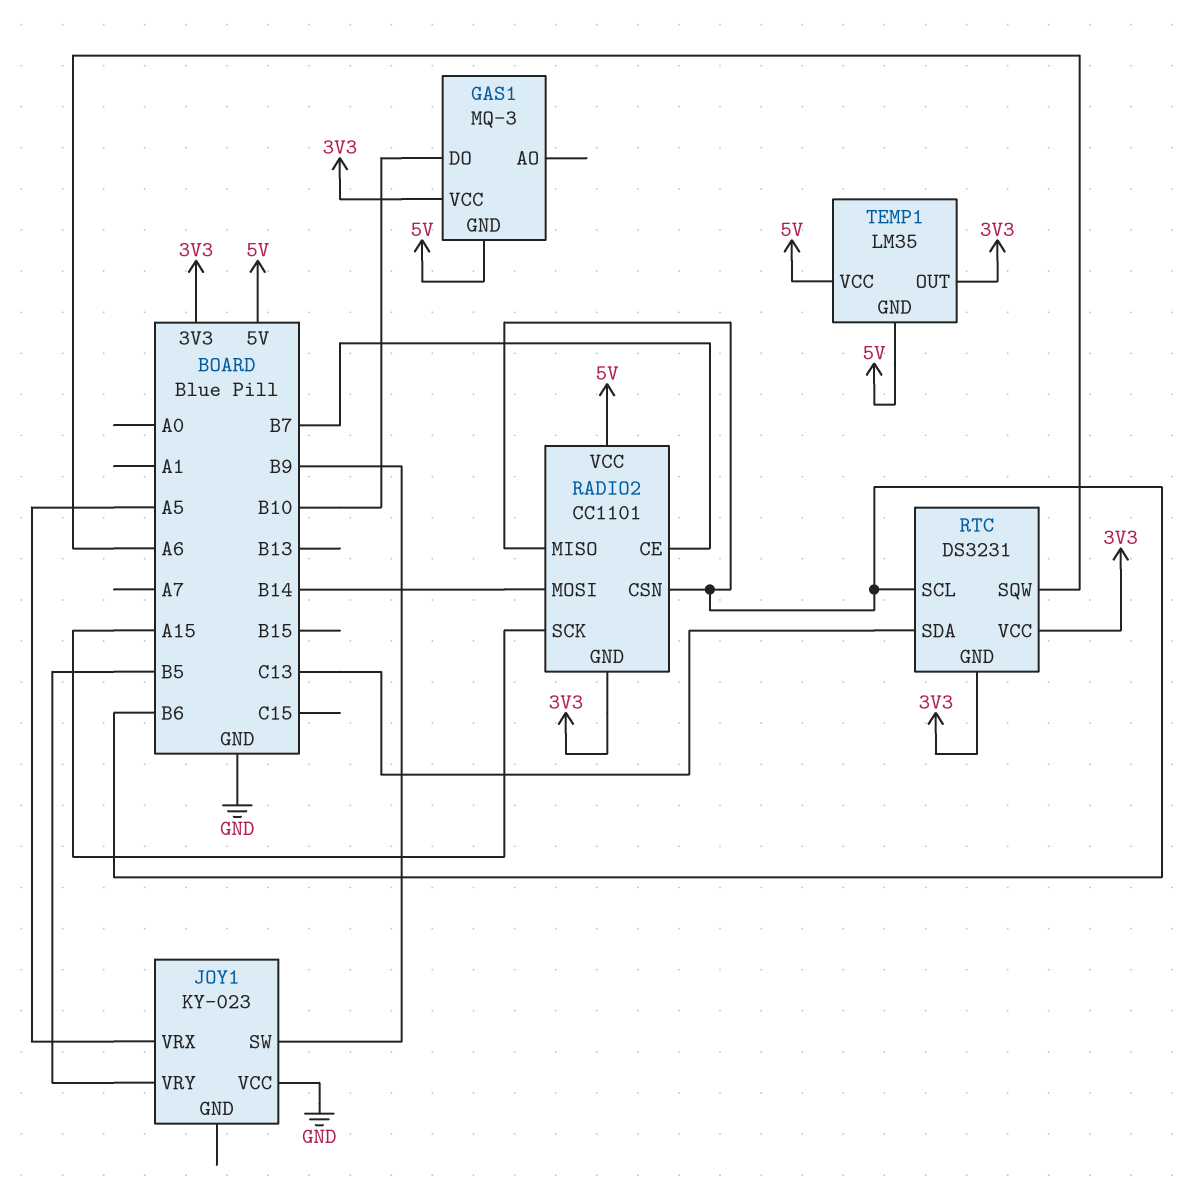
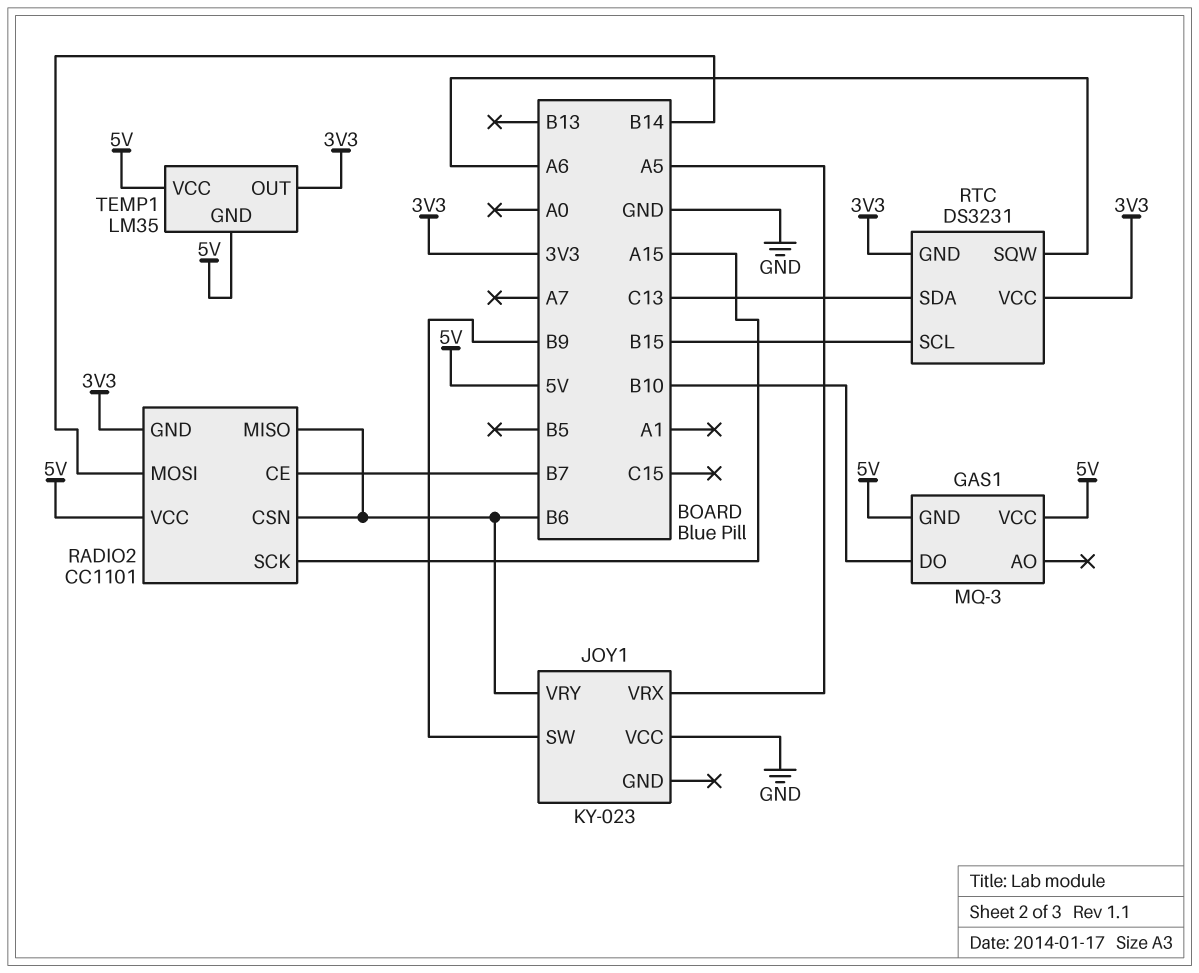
GAS1 pin VCC: 3V3 -> 5V
JOY1 pin VRY: B5 -> B6
RTC pin SCL: B6 -> B15

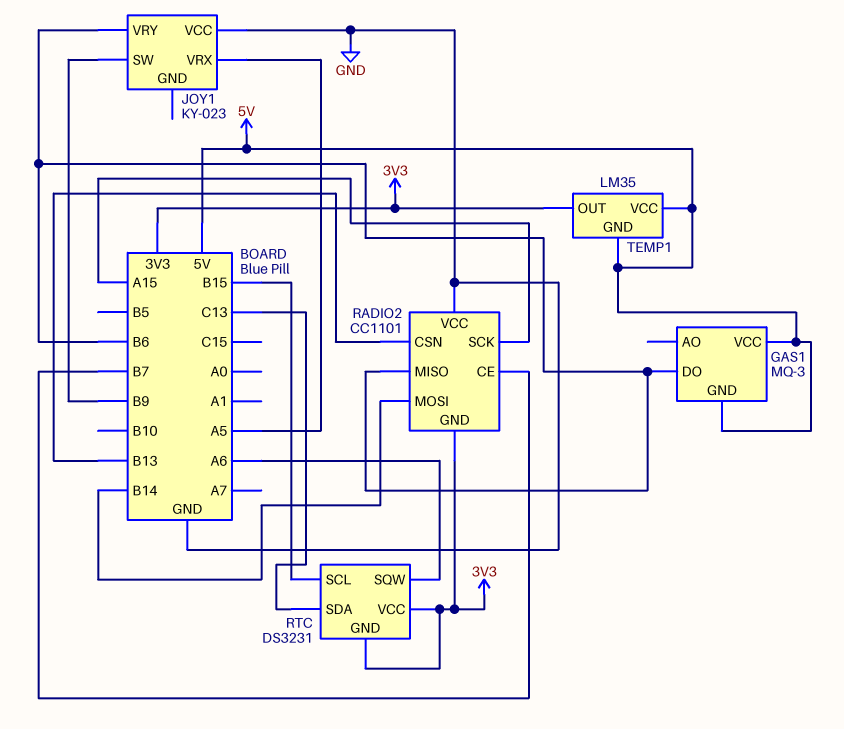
GAS1 pin DO: B10 -> B6
RADIO2 pin CSN: B6 -> B13
RADIO2 pin VCC: 5V -> GND

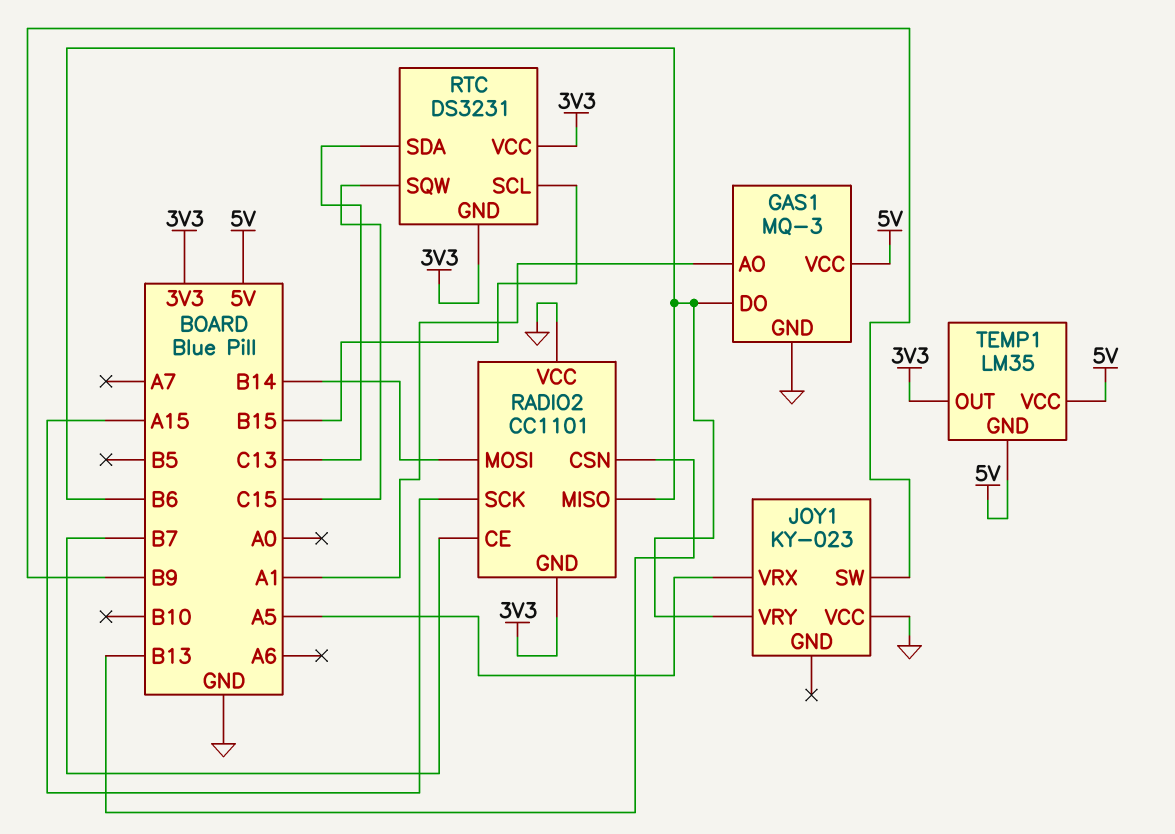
GAS1 pin AO: none -> A1
GAS1 pin GND: 5V -> GND
RTC pin SQW: A6 -> C15

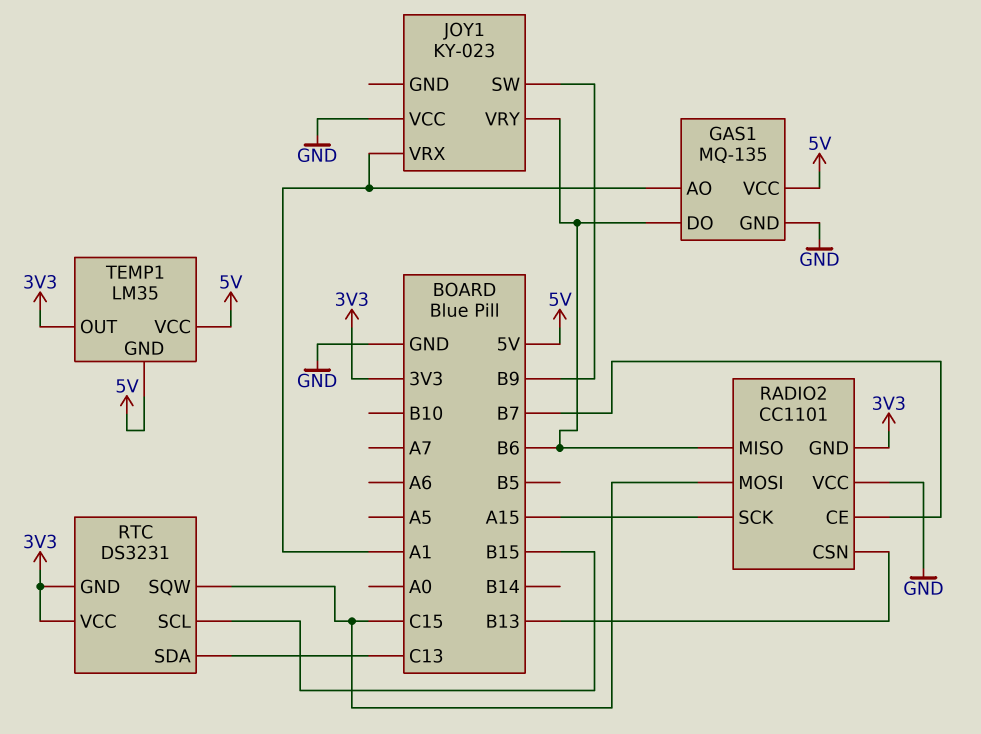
GAS1: MQ-3 -> MQ-135
JOY1 pin VRX: A5 -> A1
RADIO2 pin MOSI: B14 -> C15

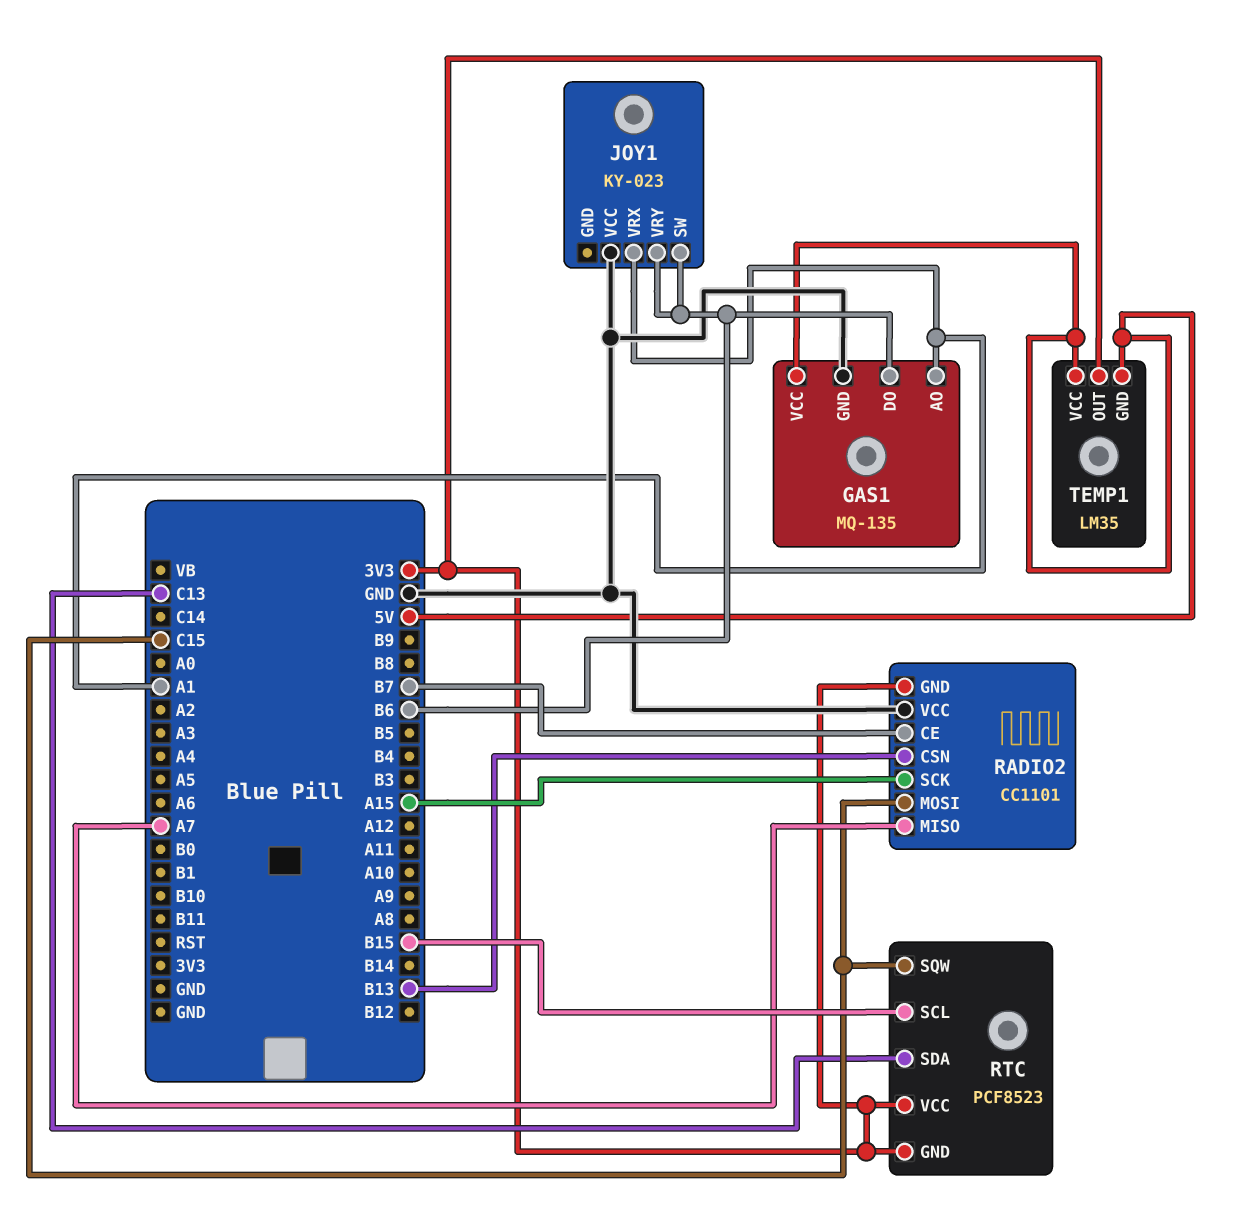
JOY1 pin SW: B9 -> B6
RADIO2 pin MISO: B6 -> A7
RTC: DS3231 -> PCF8523

